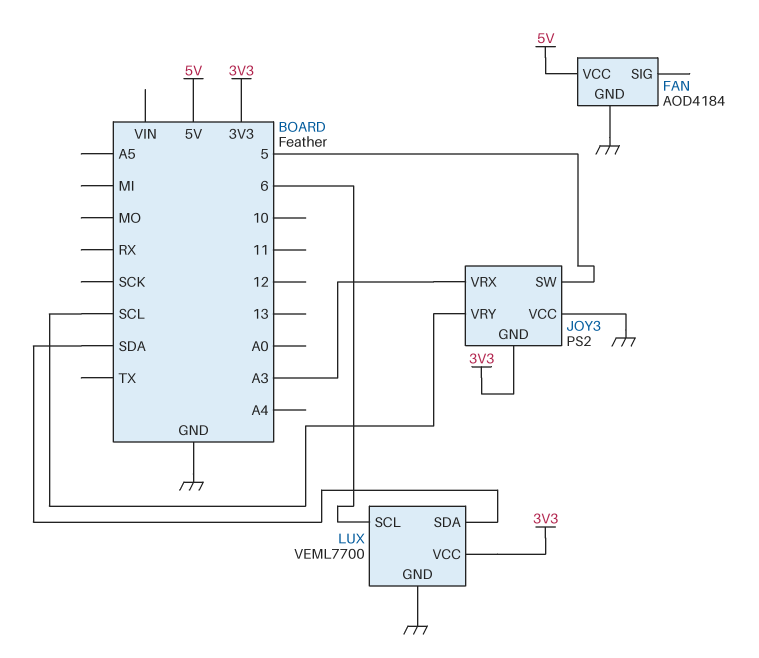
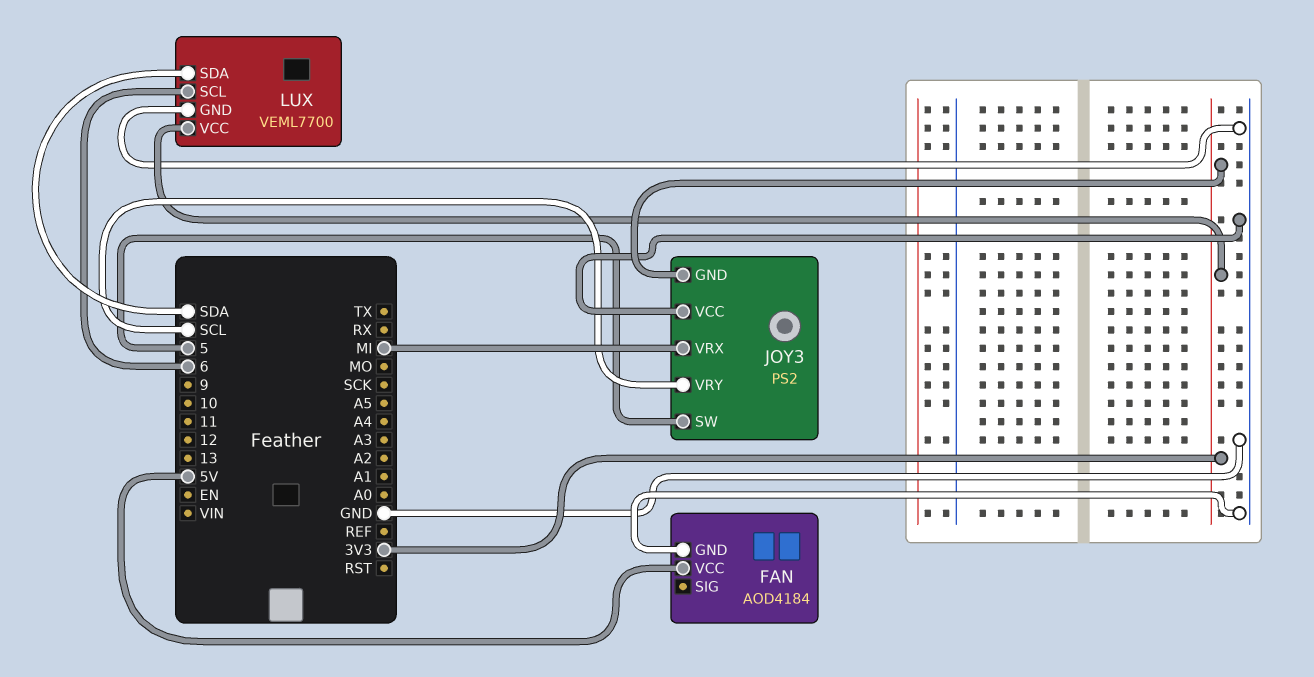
JOY3 pin VRX: A3 -> MI

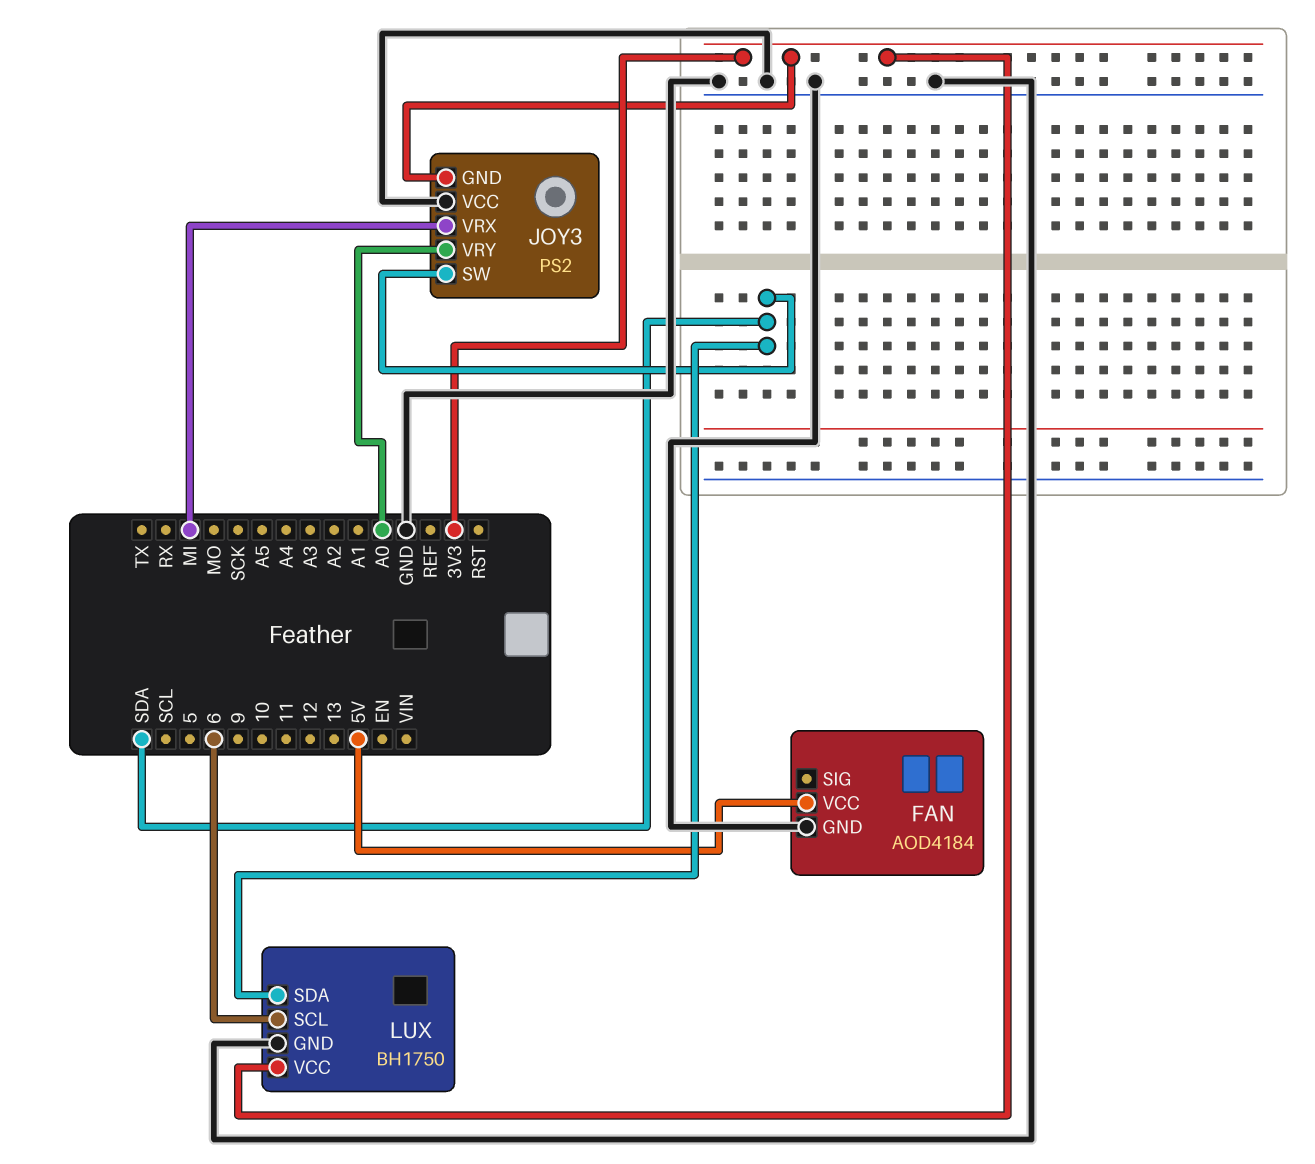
JOY3 pin SW: 5 -> SDA
JOY3 pin VRY: SCL -> A0
LUX: VEML7700 -> BH1750

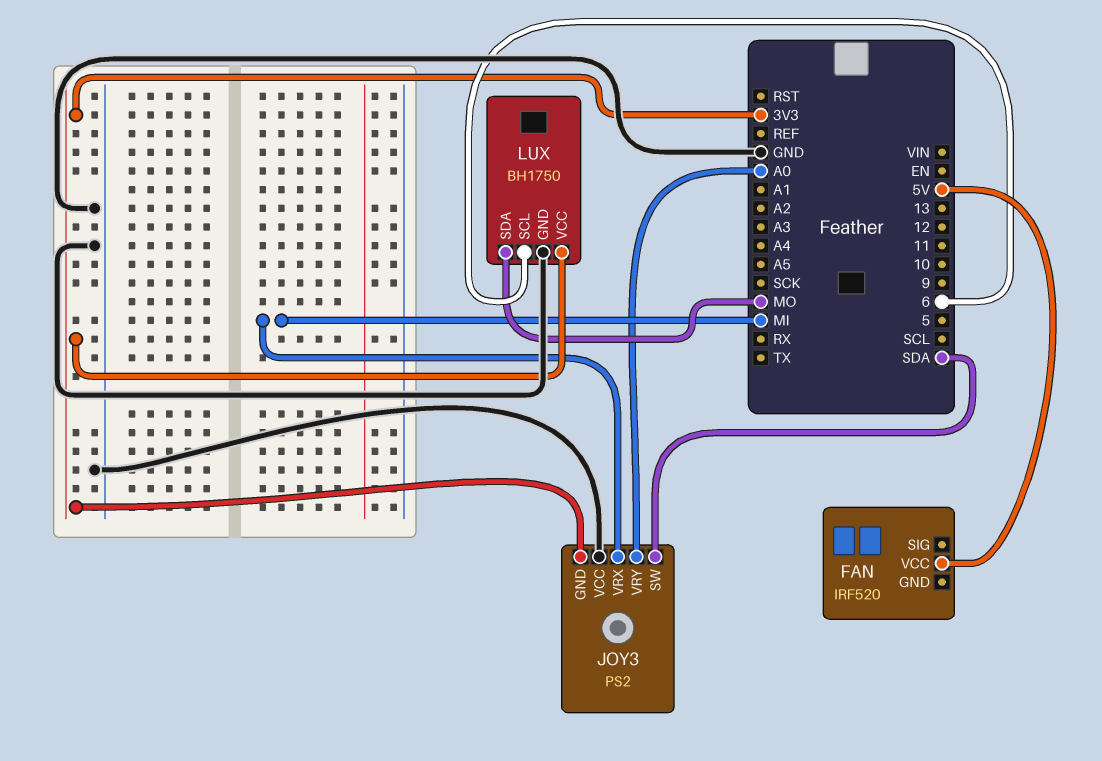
FAN: AOD4184 -> IRF520
FAN pin GND: GND -> none
LUX pin SDA: SDA -> MO

